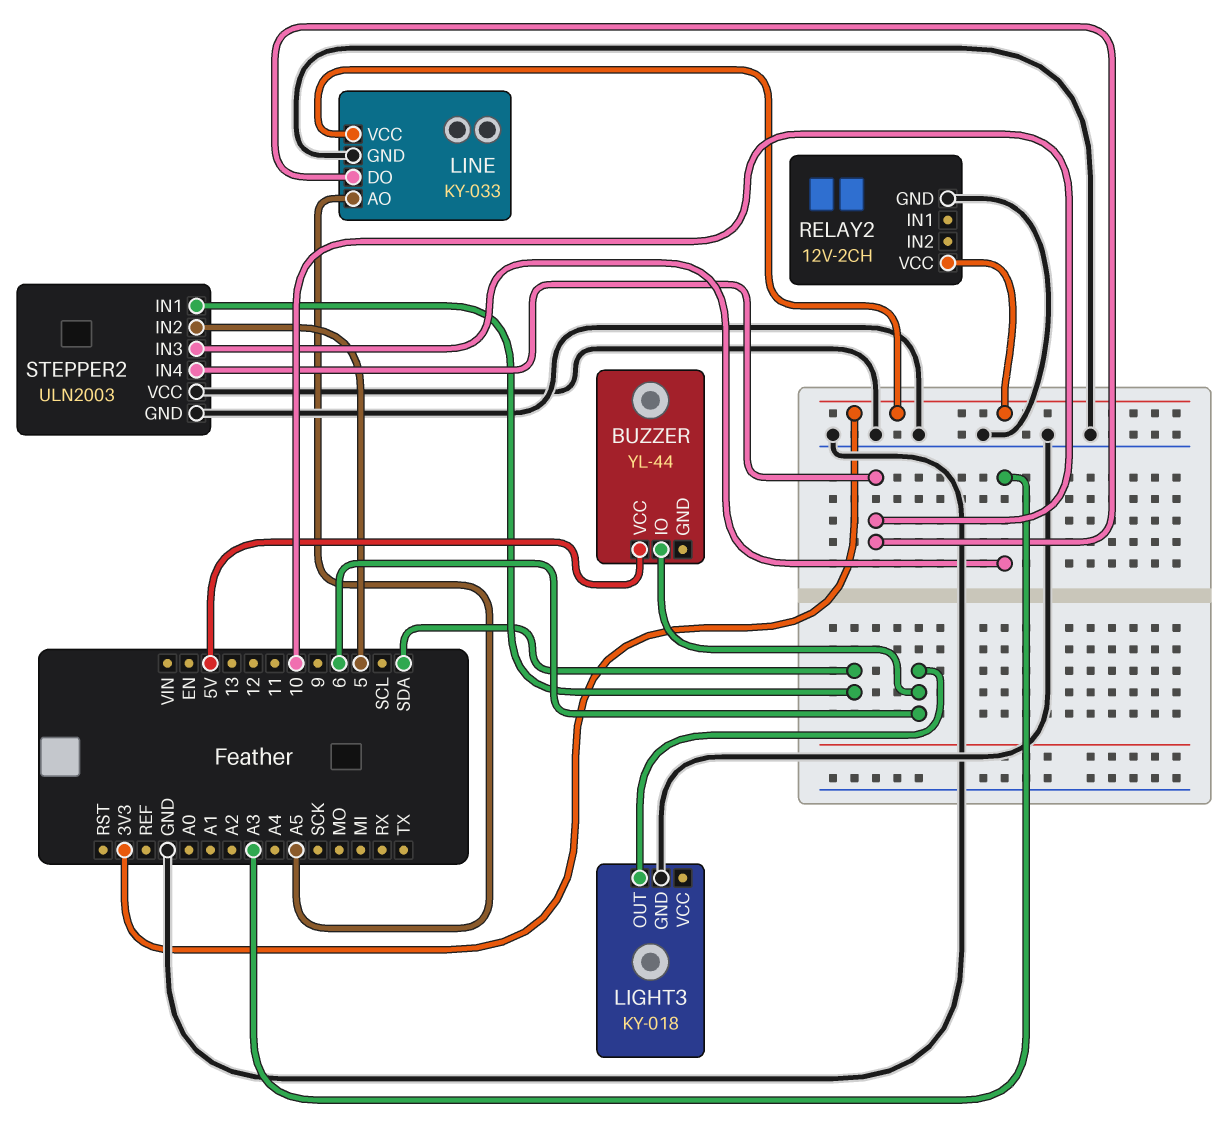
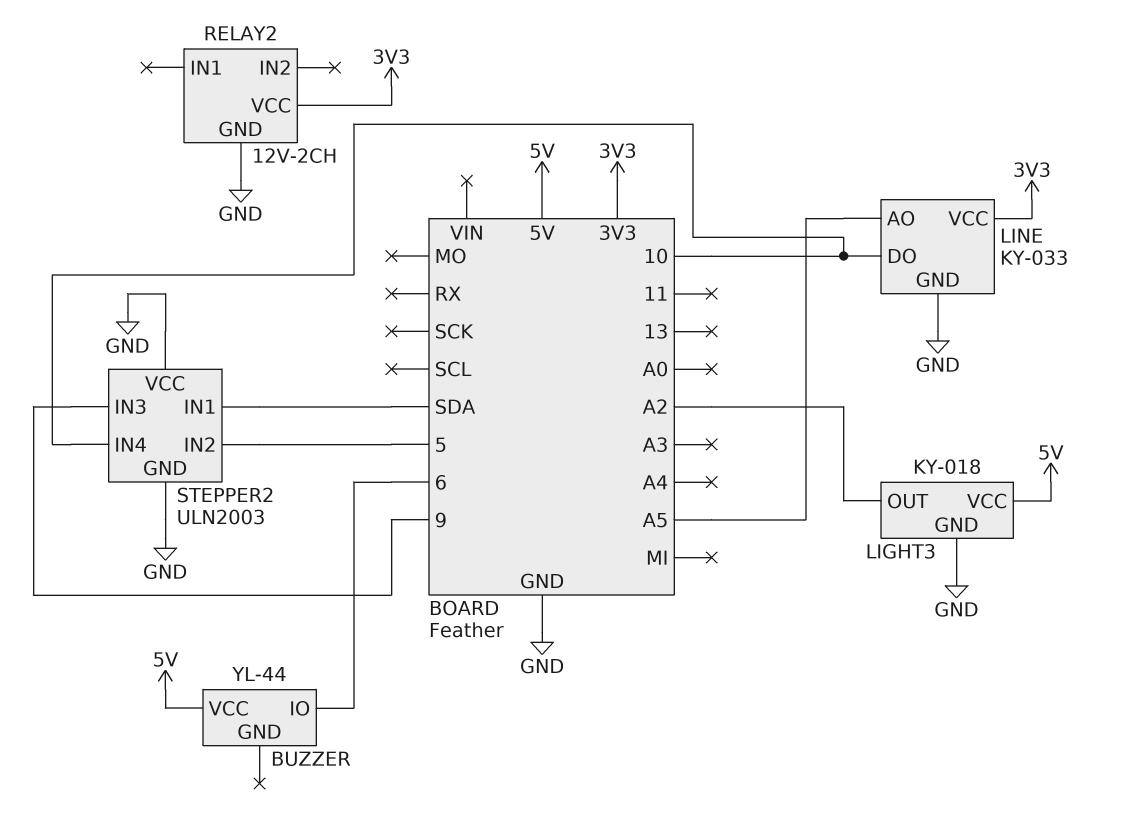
LIGHT3 pin OUT: 6 -> A2
LIGHT3 pin VCC: none -> 5V
STEPPER2 pin IN3: A3 -> 9

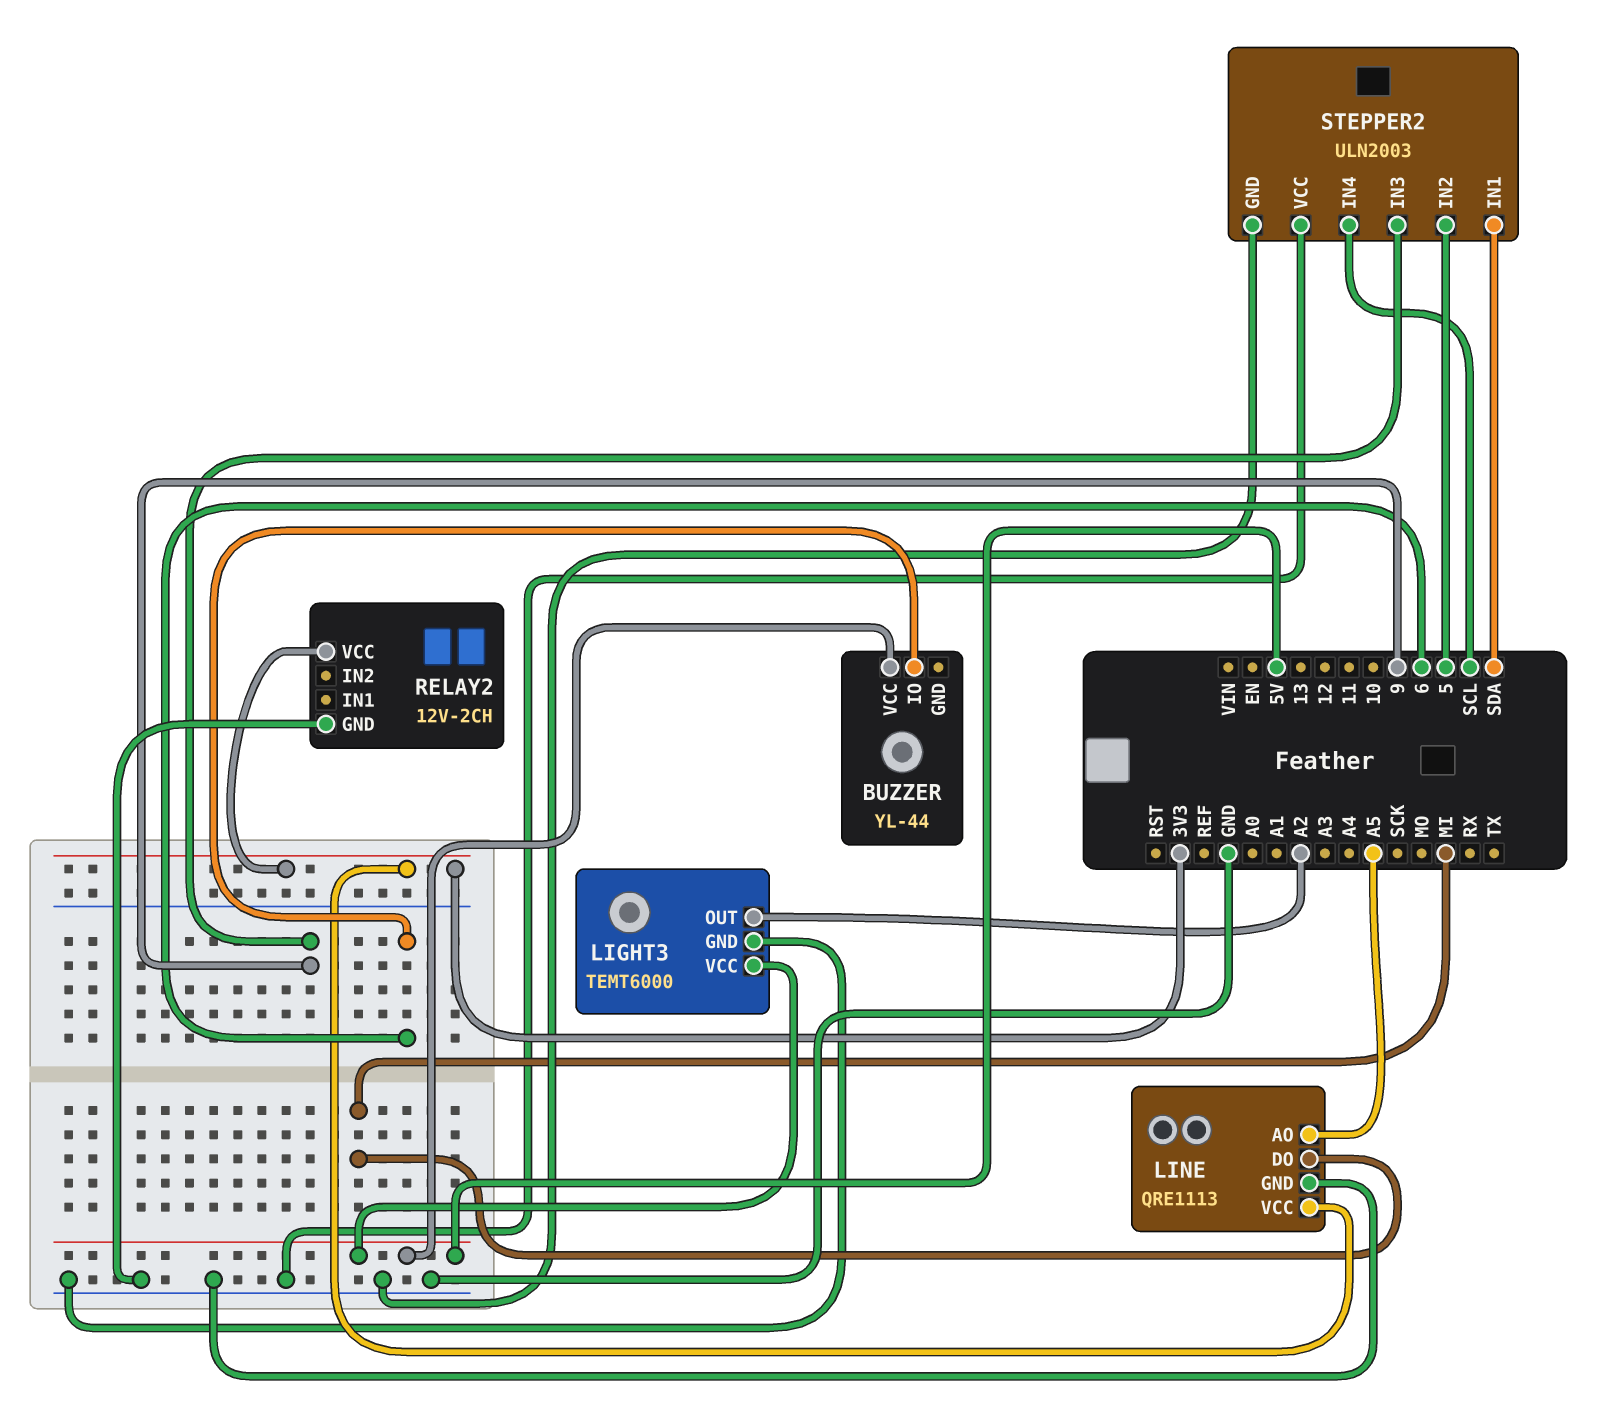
LIGHT3: KY-018 -> TEMT6000
LINE: KY-033 -> QRE1113
LINE pin DO: 10 -> MI
STEPPER2 pin IN4: 10 -> SCL

